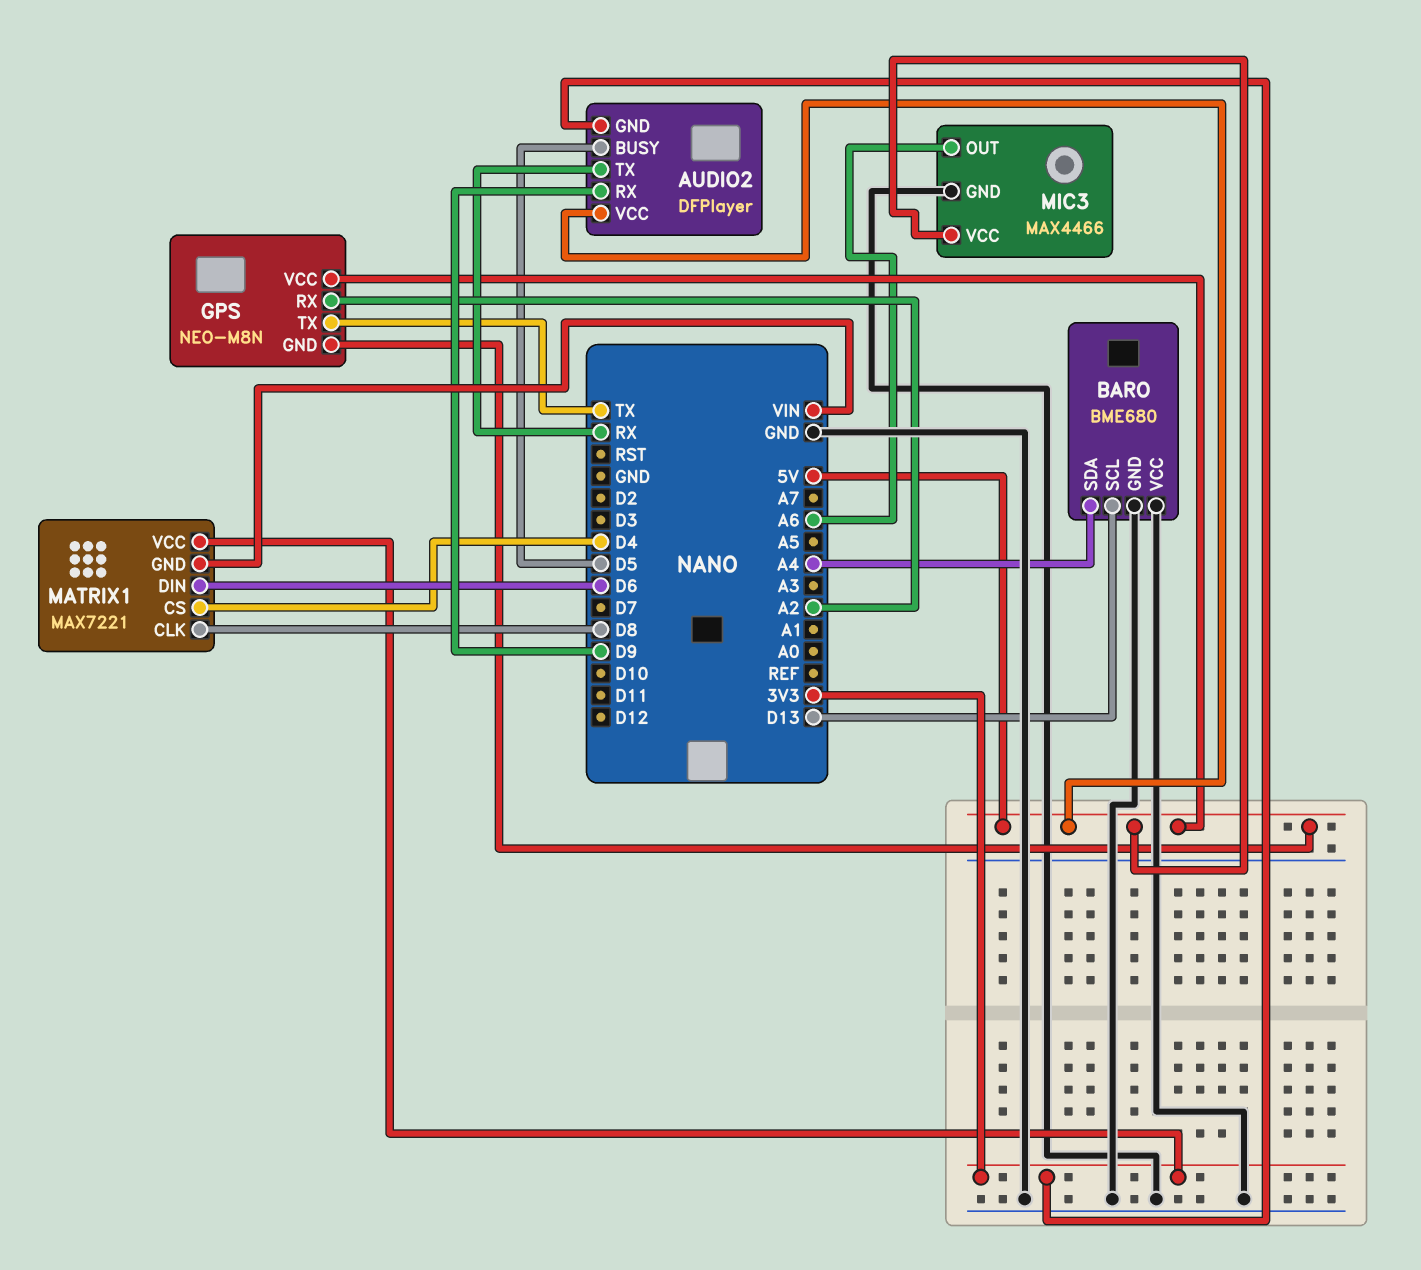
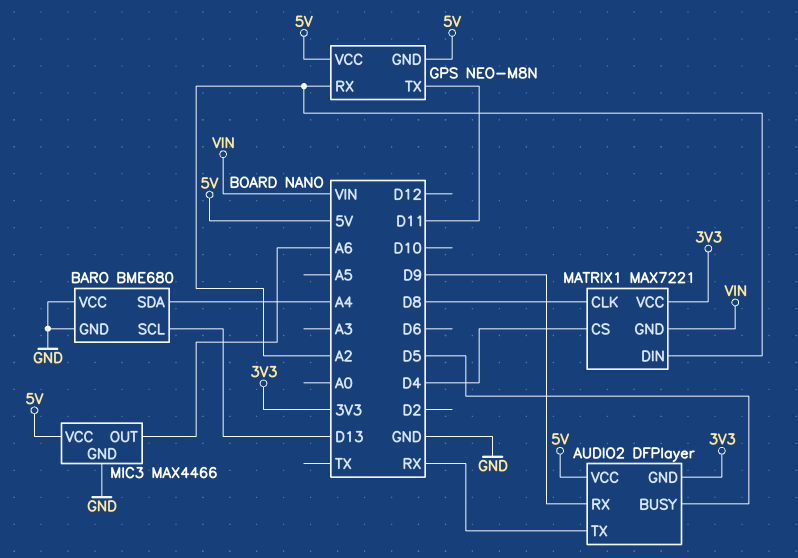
GPS pin TX: TX -> D11
MATRIX1 pin DIN: D6 -> A2

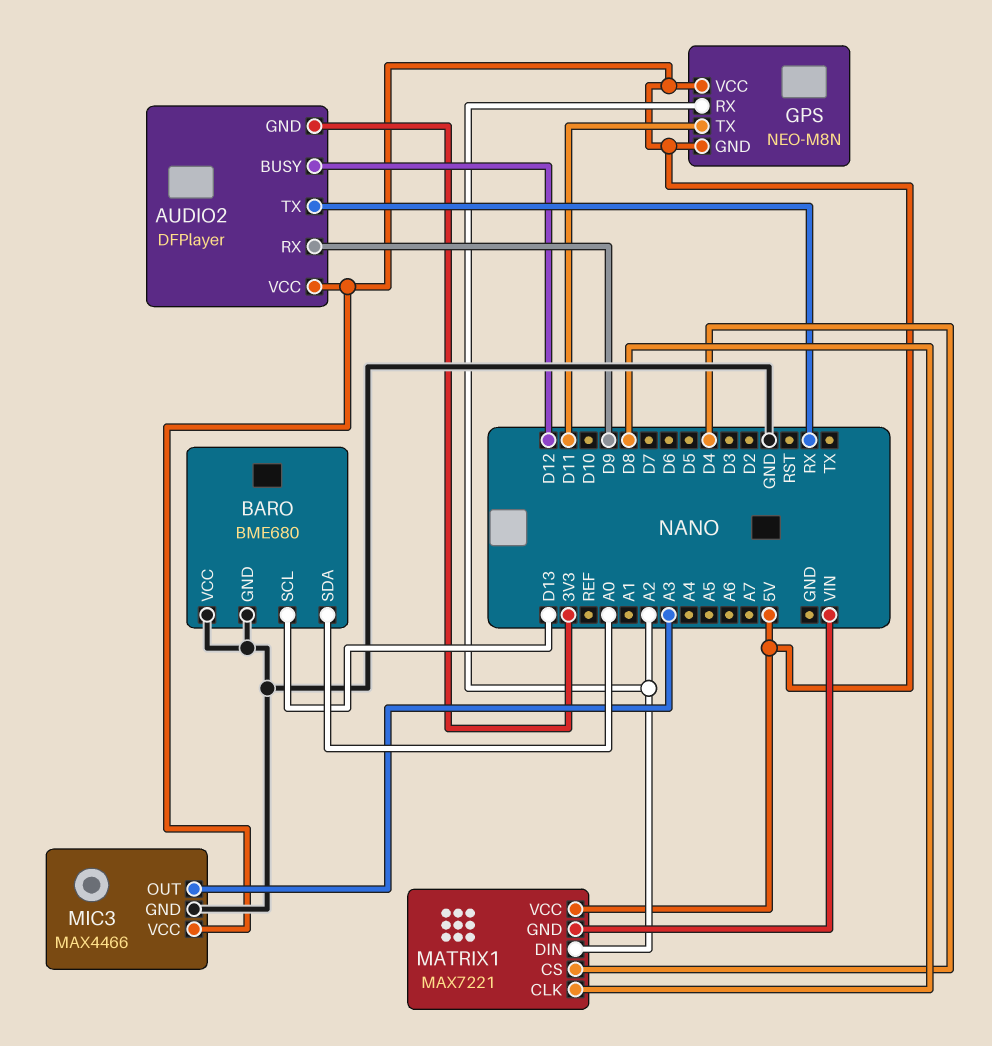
AUDIO2 pin BUSY: D5 -> D12
BARO pin SDA: A4 -> A0
MATRIX1 pin VCC: 3V3 -> 5V
MIC3 pin OUT: A6 -> A3

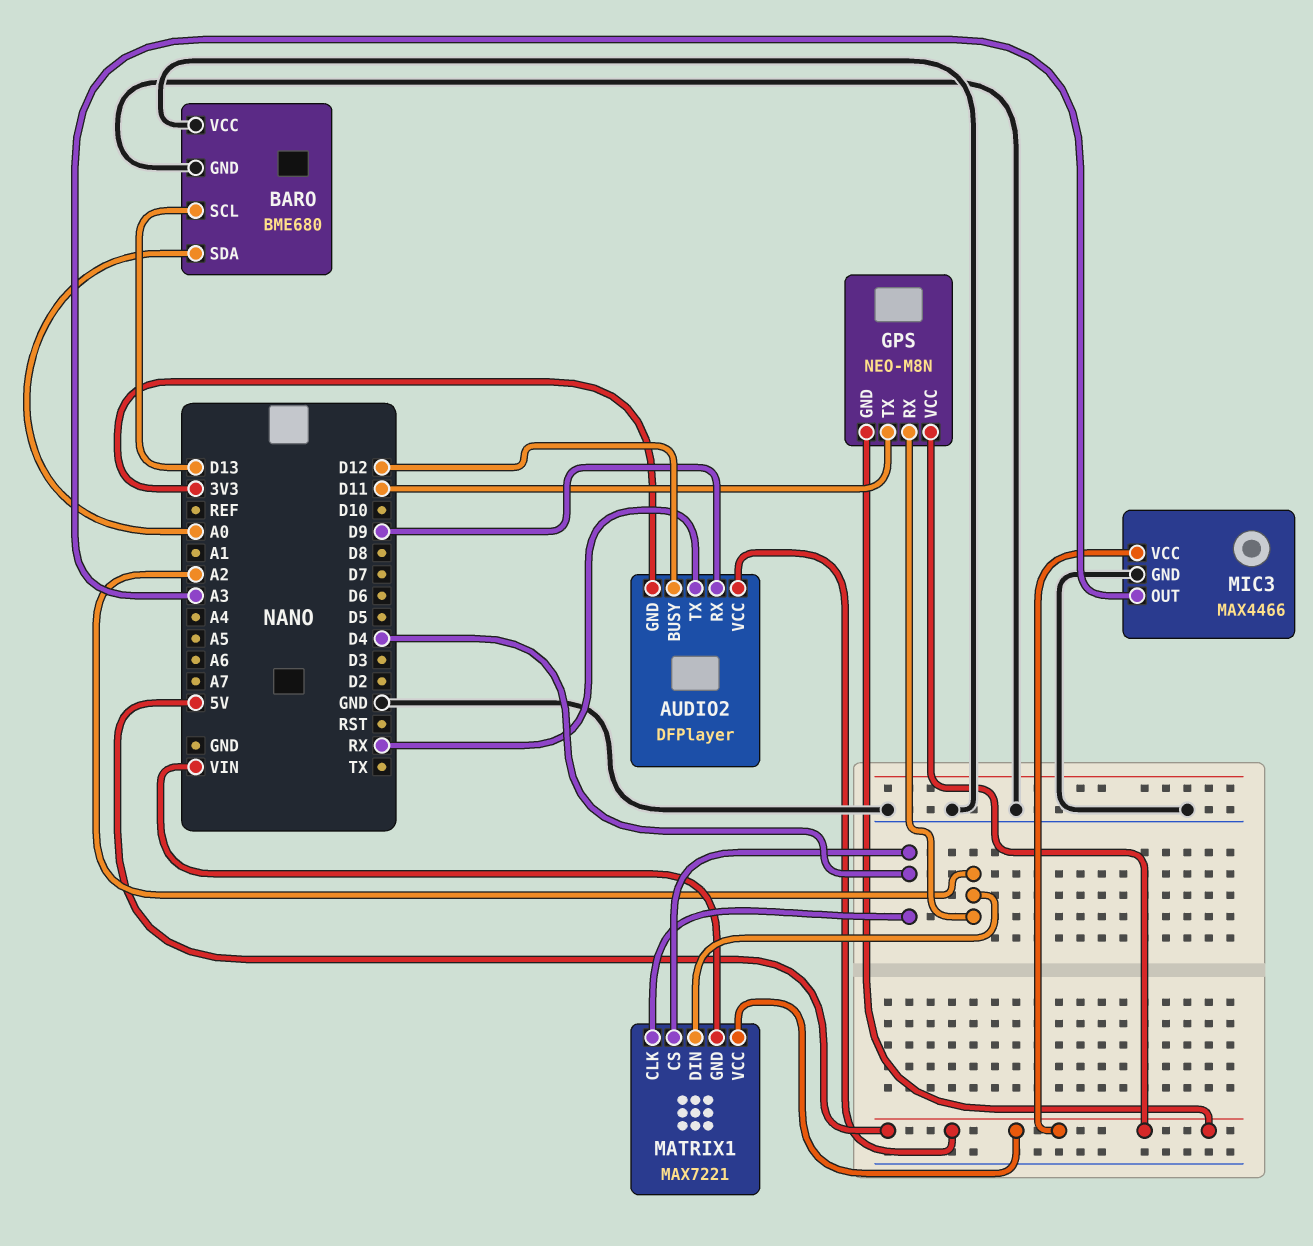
MATRIX1 pin CLK: D8 -> D4

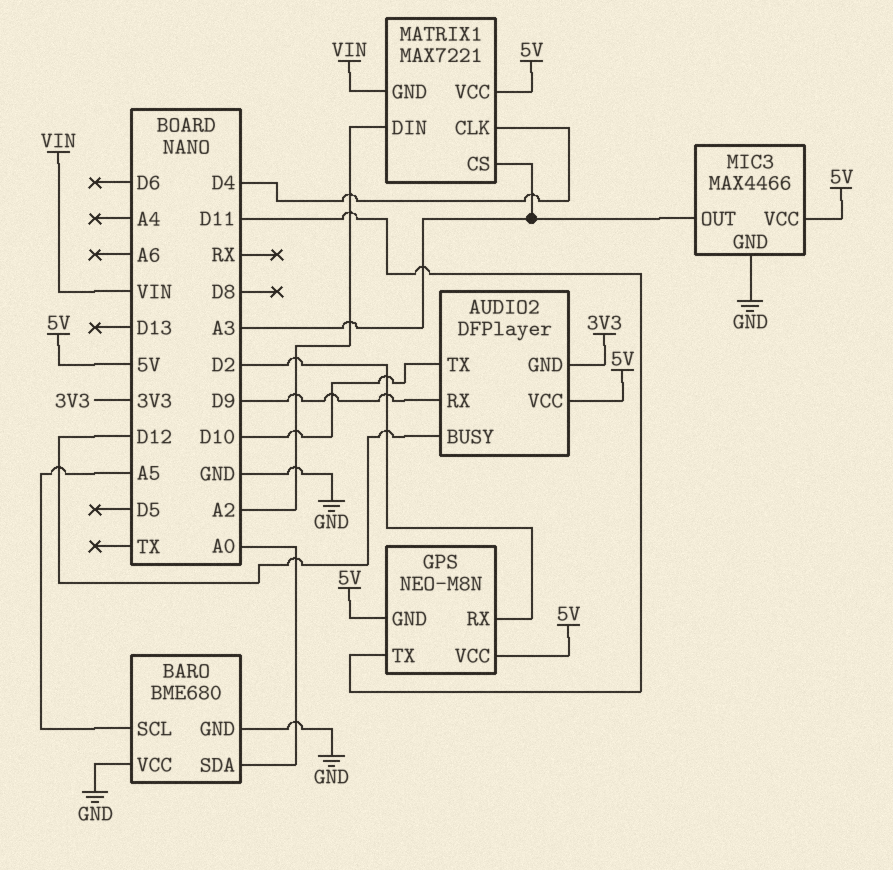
AUDIO2 pin TX: RX -> D10
BARO pin SCL: D13 -> A5
GPS pin RX: A2 -> D2
MATRIX1 pin CS: D4 -> A3

